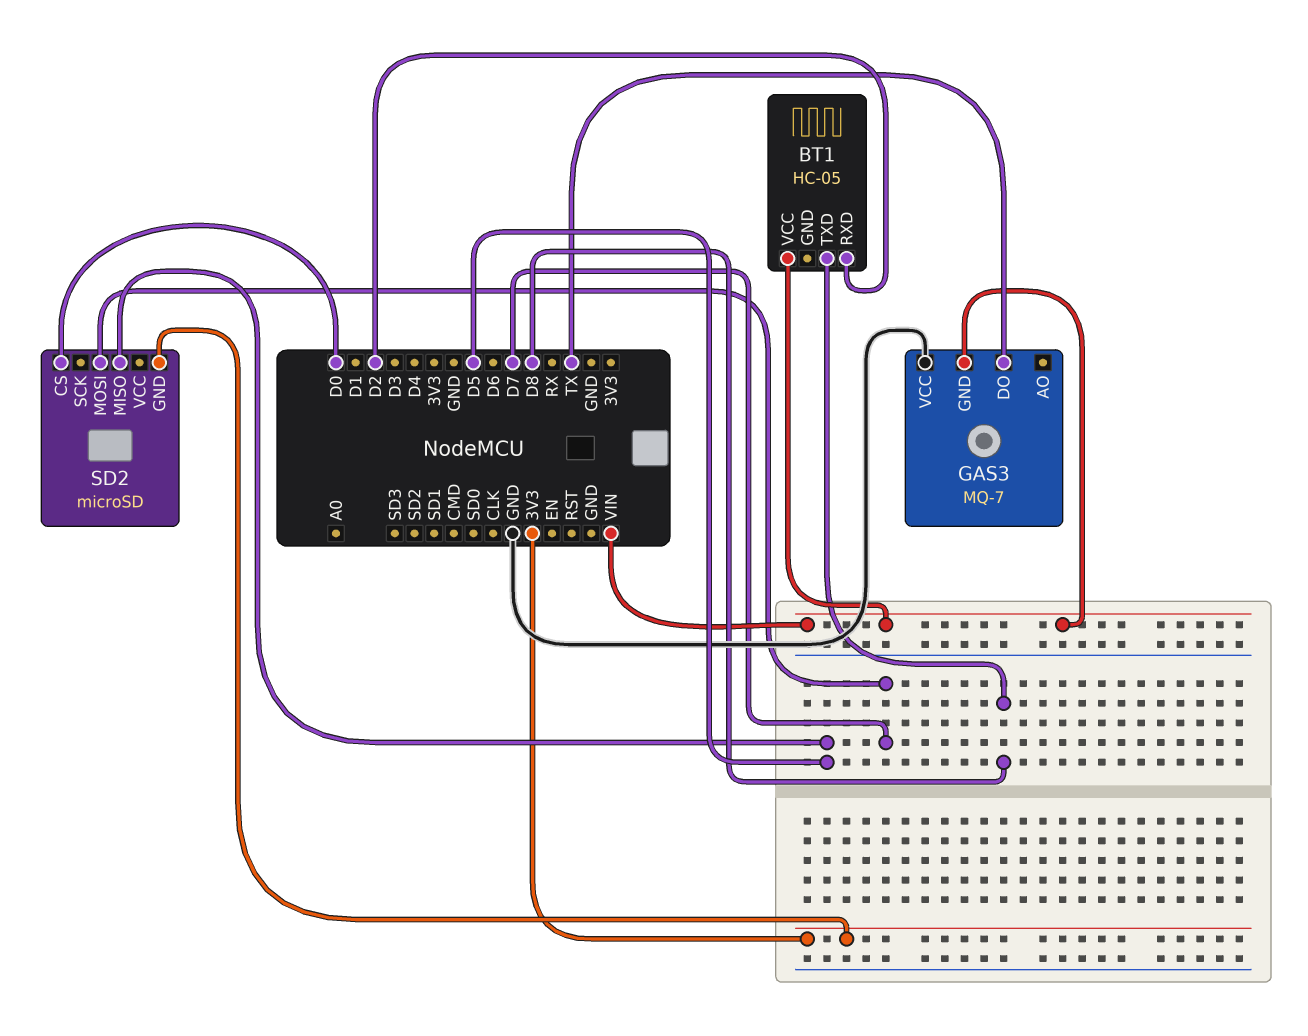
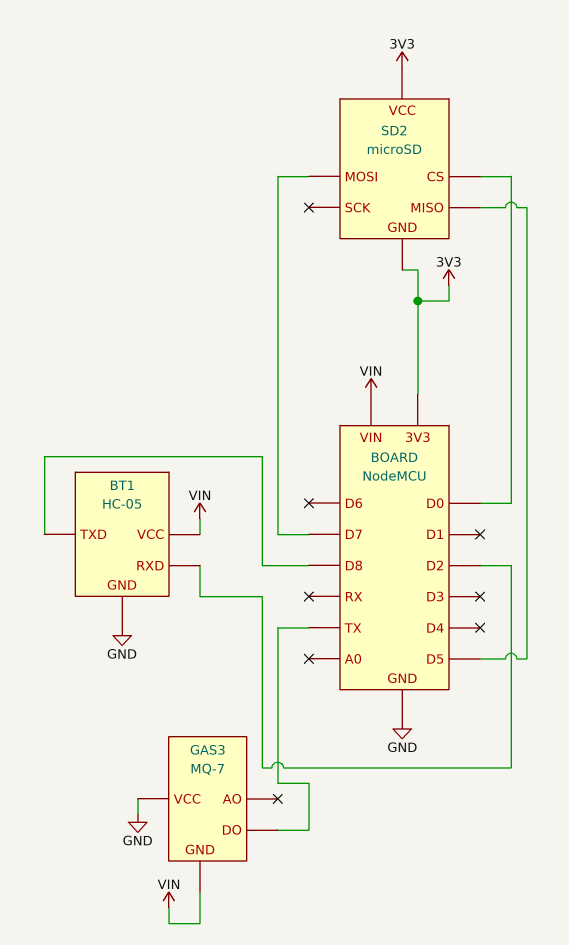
BT1 pin GND: none -> GND
SD2 pin VCC: none -> 3V3

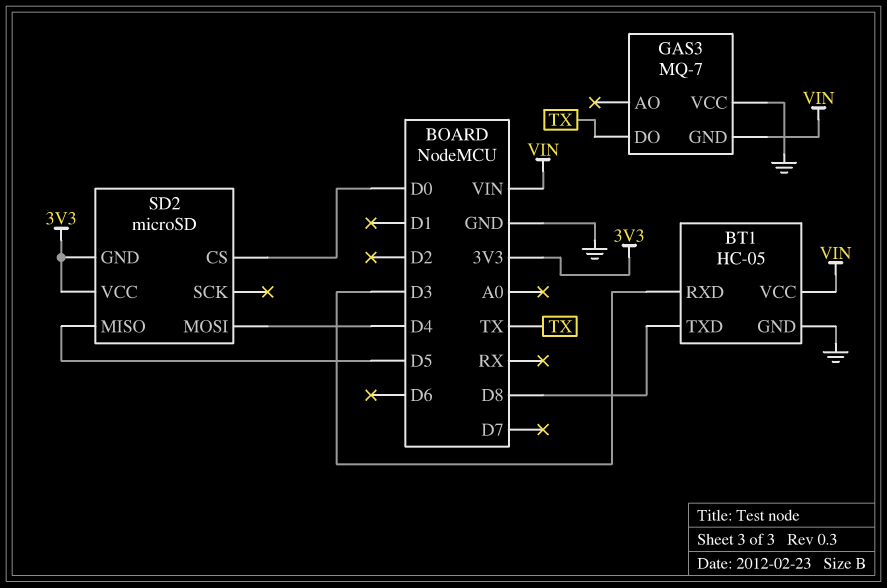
BT1 pin RXD: D2 -> D3
SD2 pin MOSI: D7 -> D4

